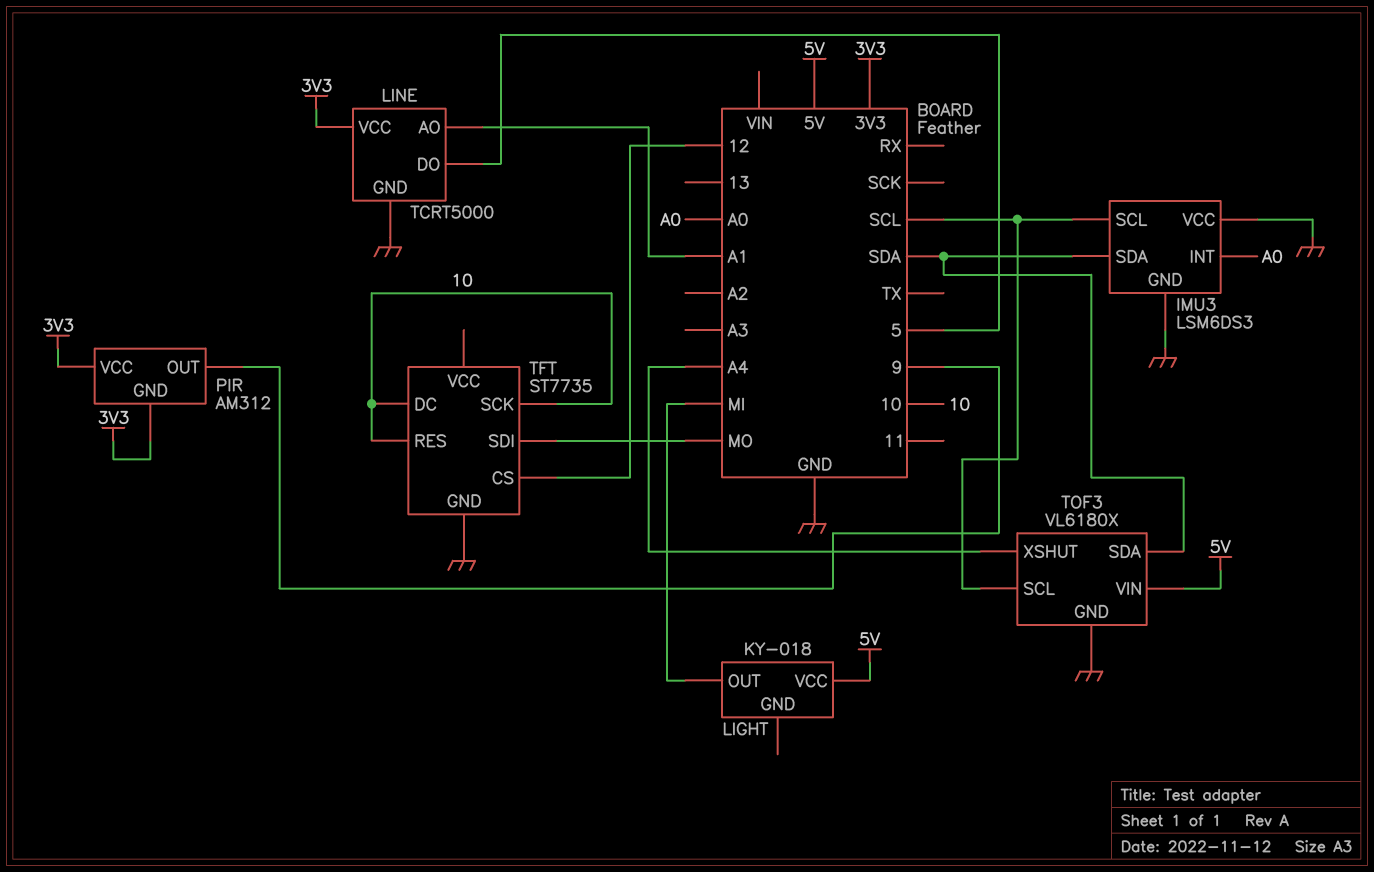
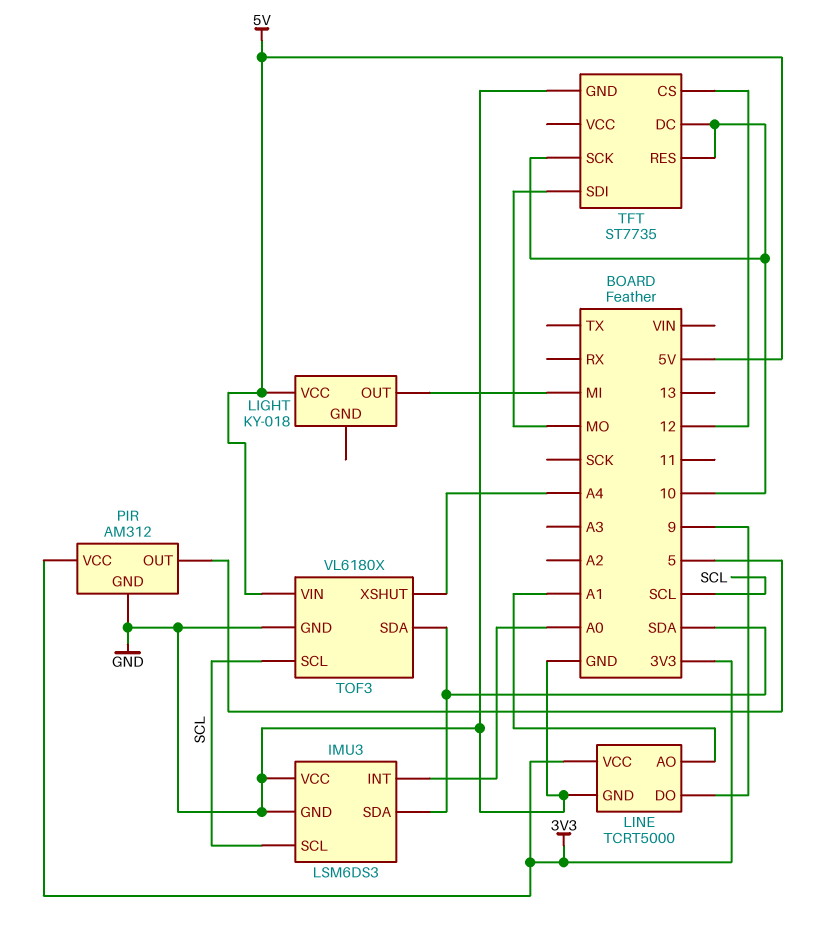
LINE pin DO: 5 -> 9
PIR pin GND: 3V3 -> GND
PIR pin OUT: 9 -> 5

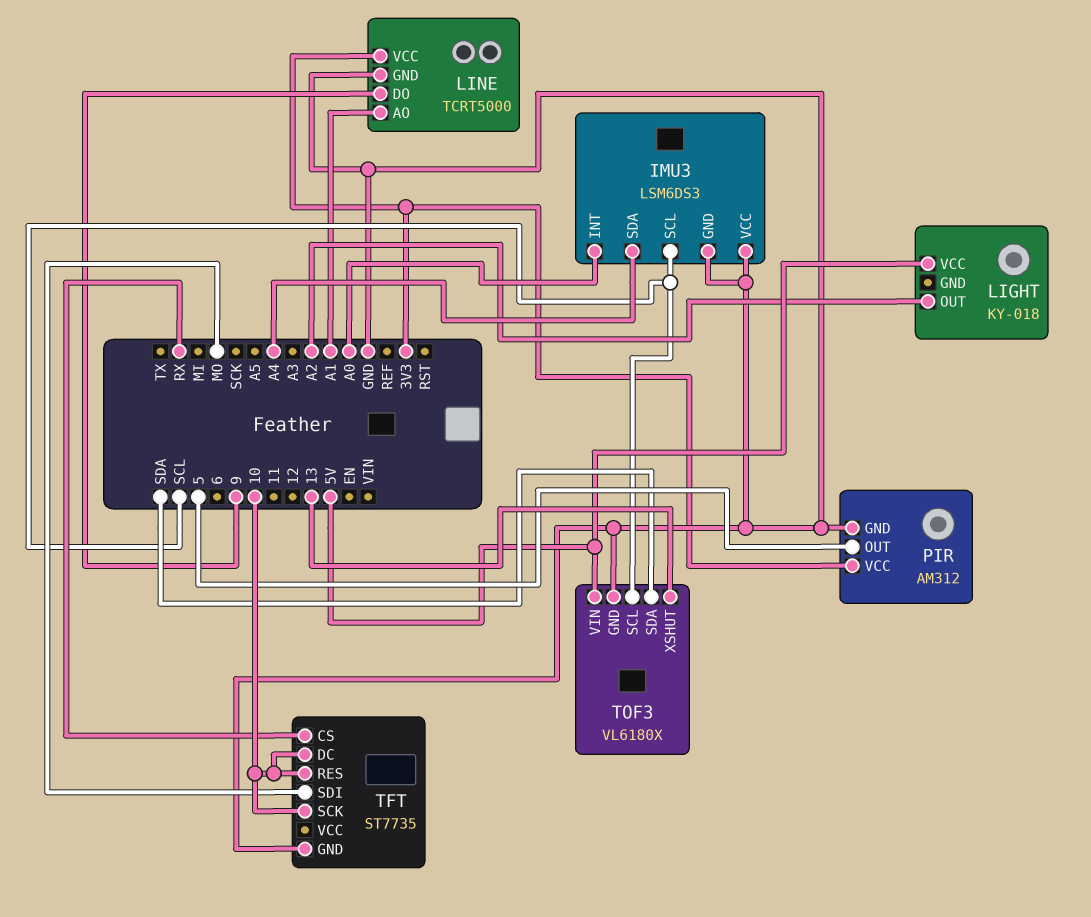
IMU3 pin SDA: SDA -> A4
LIGHT pin OUT: MI -> A2
TFT pin CS: 12 -> RX
TOF3 pin XSHUT: A4 -> 13

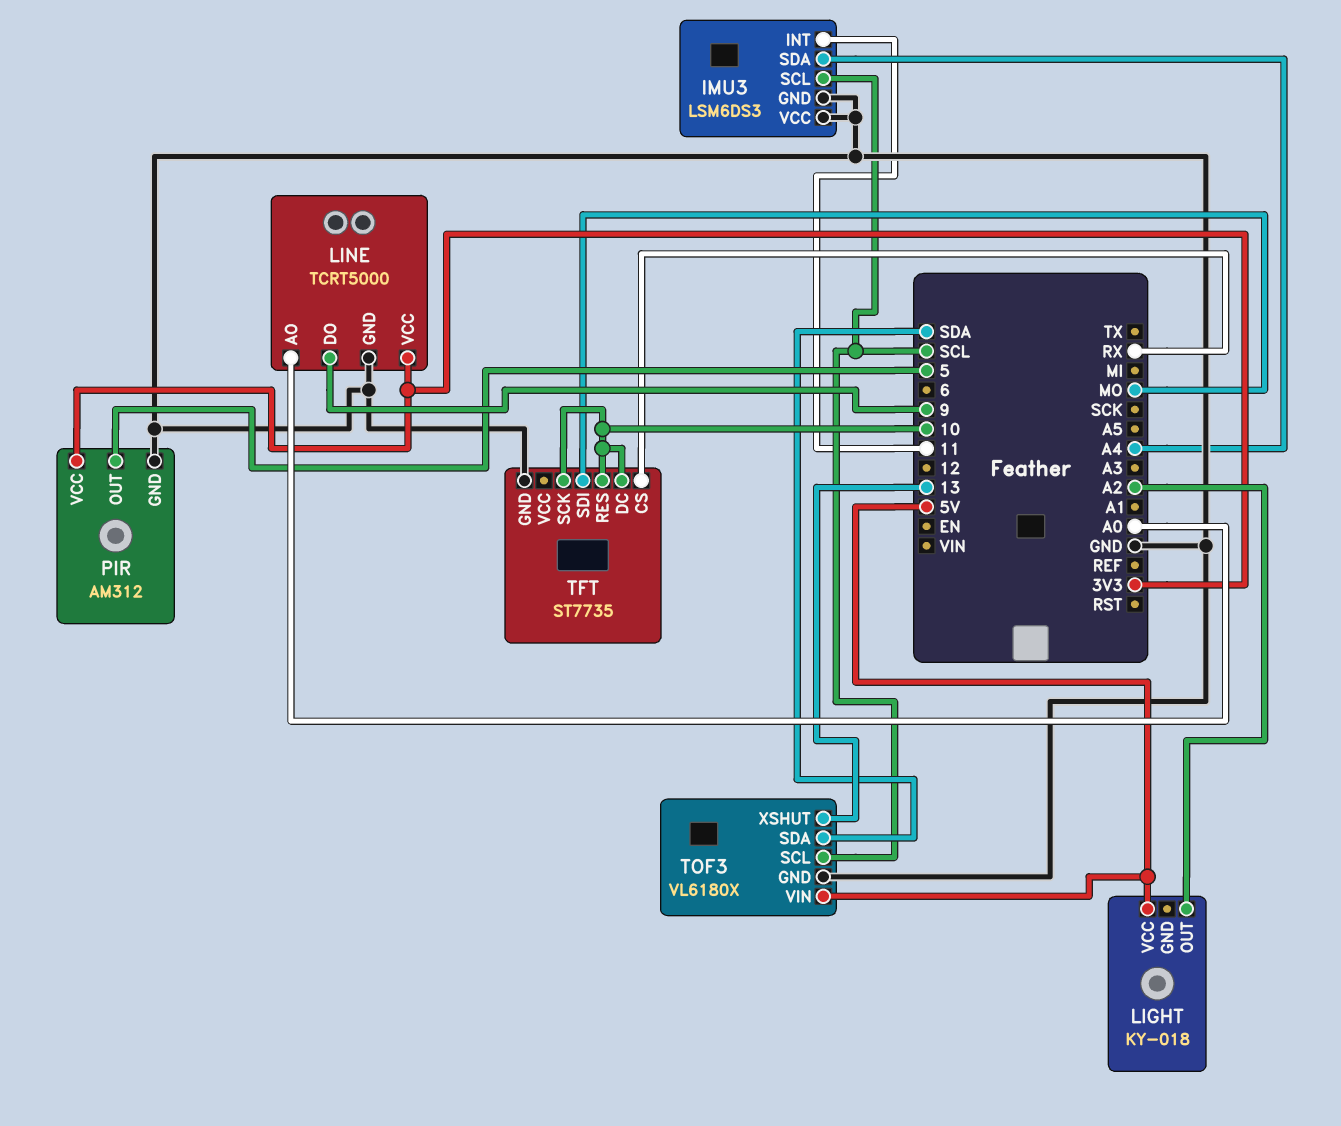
IMU3 pin INT: A0 -> 11
LINE pin AO: A1 -> A0

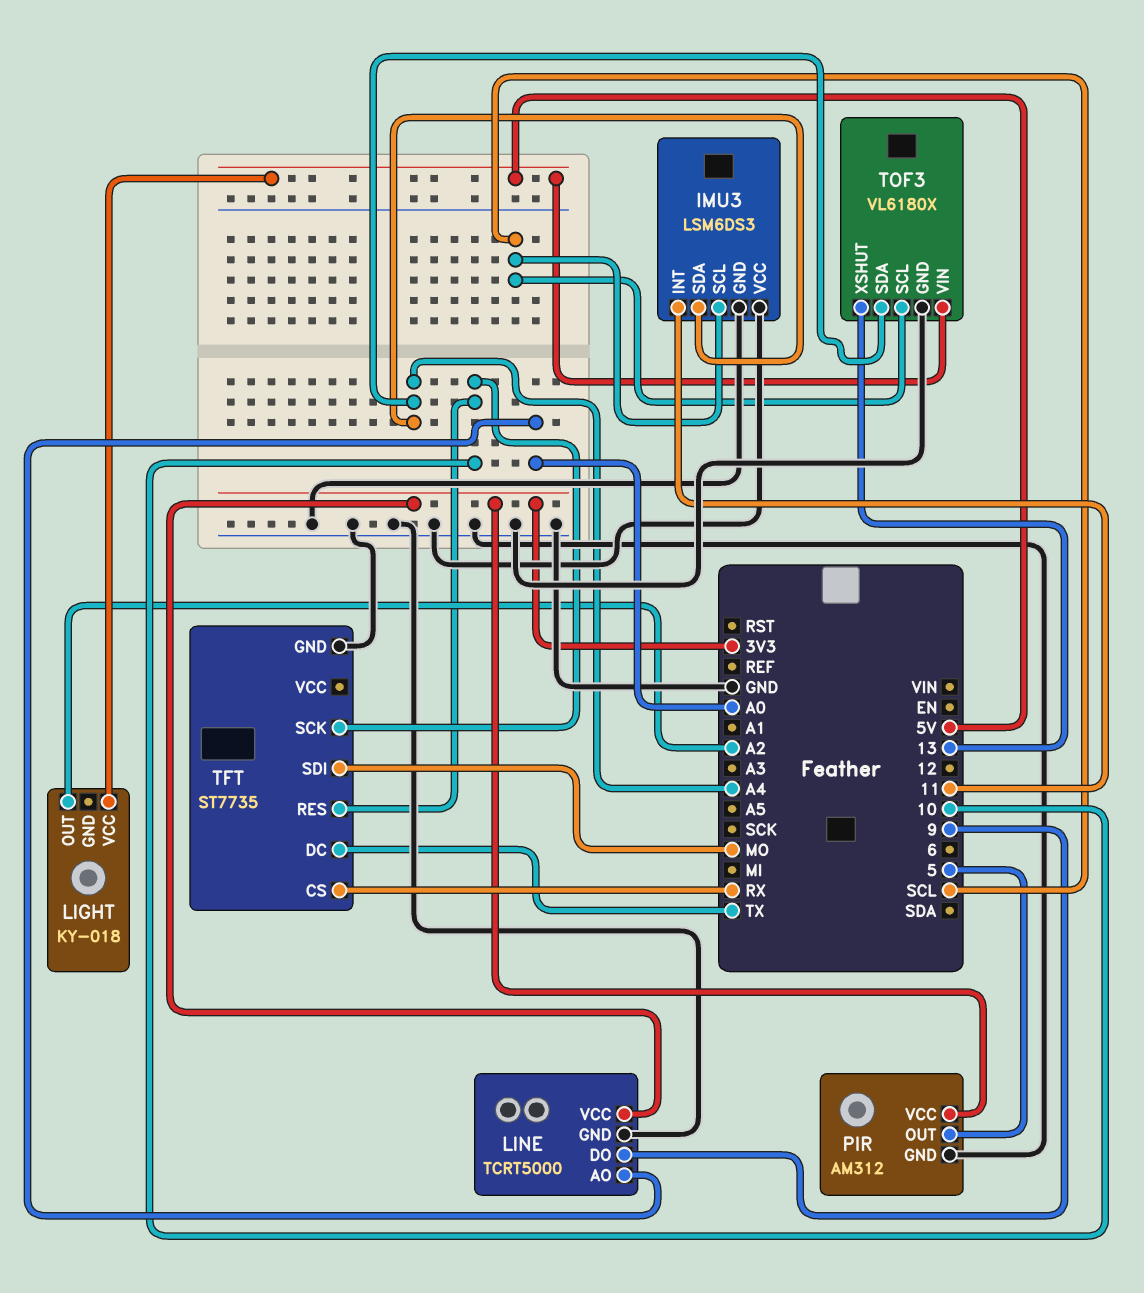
TFT pin DC: 10 -> TX
TOF3 pin SDA: SDA -> A4

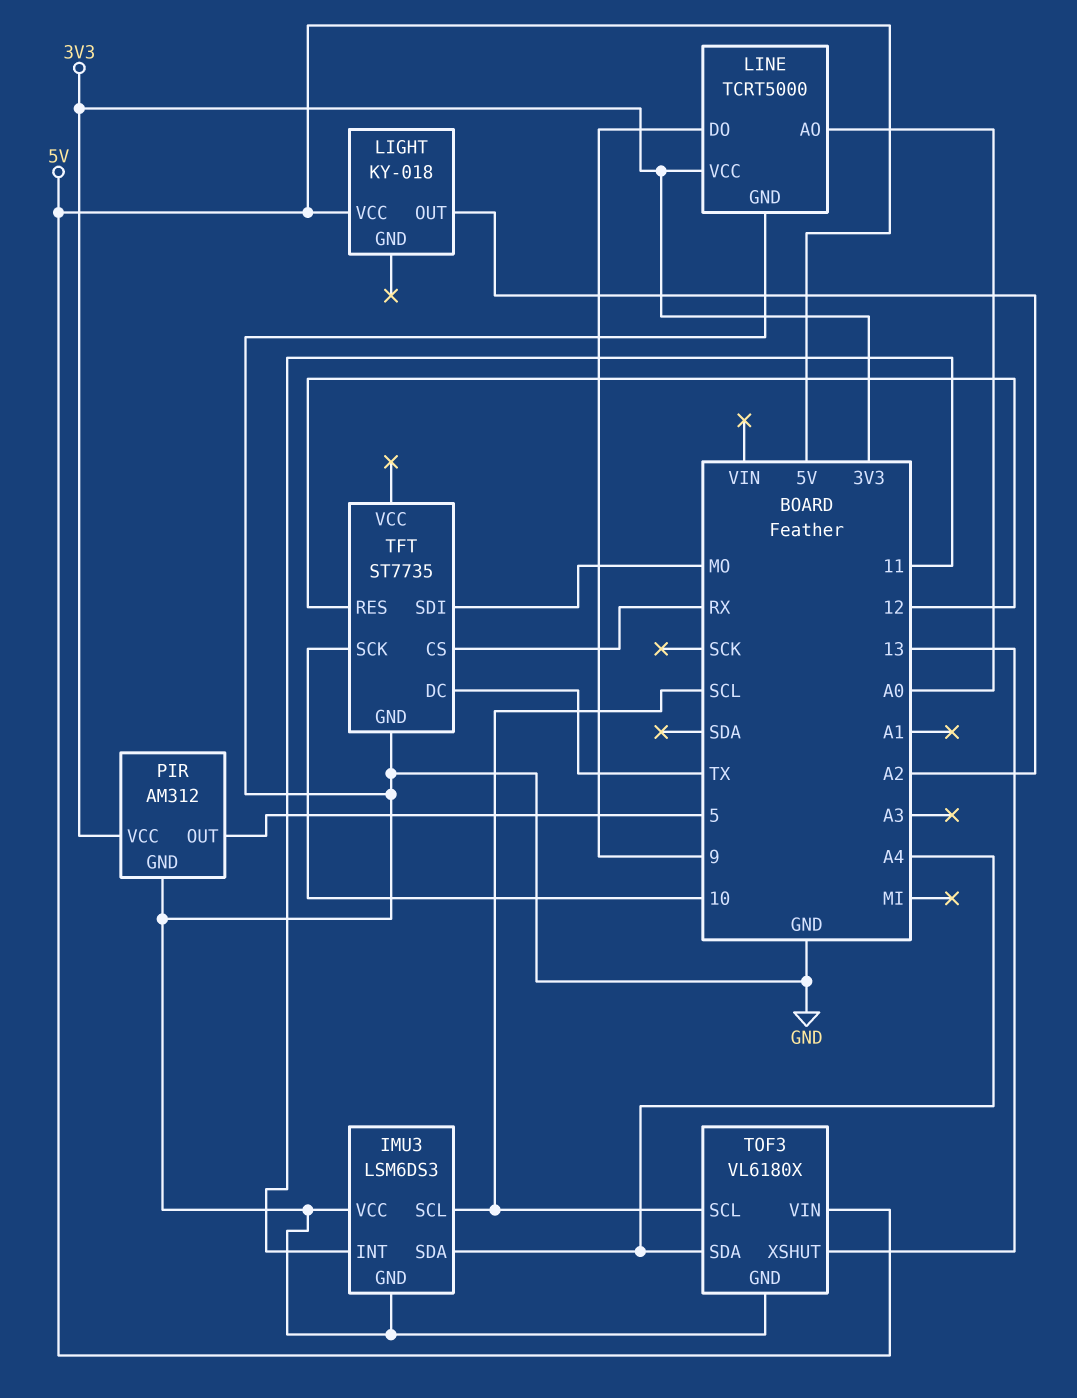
TFT pin RES: 10 -> 12

